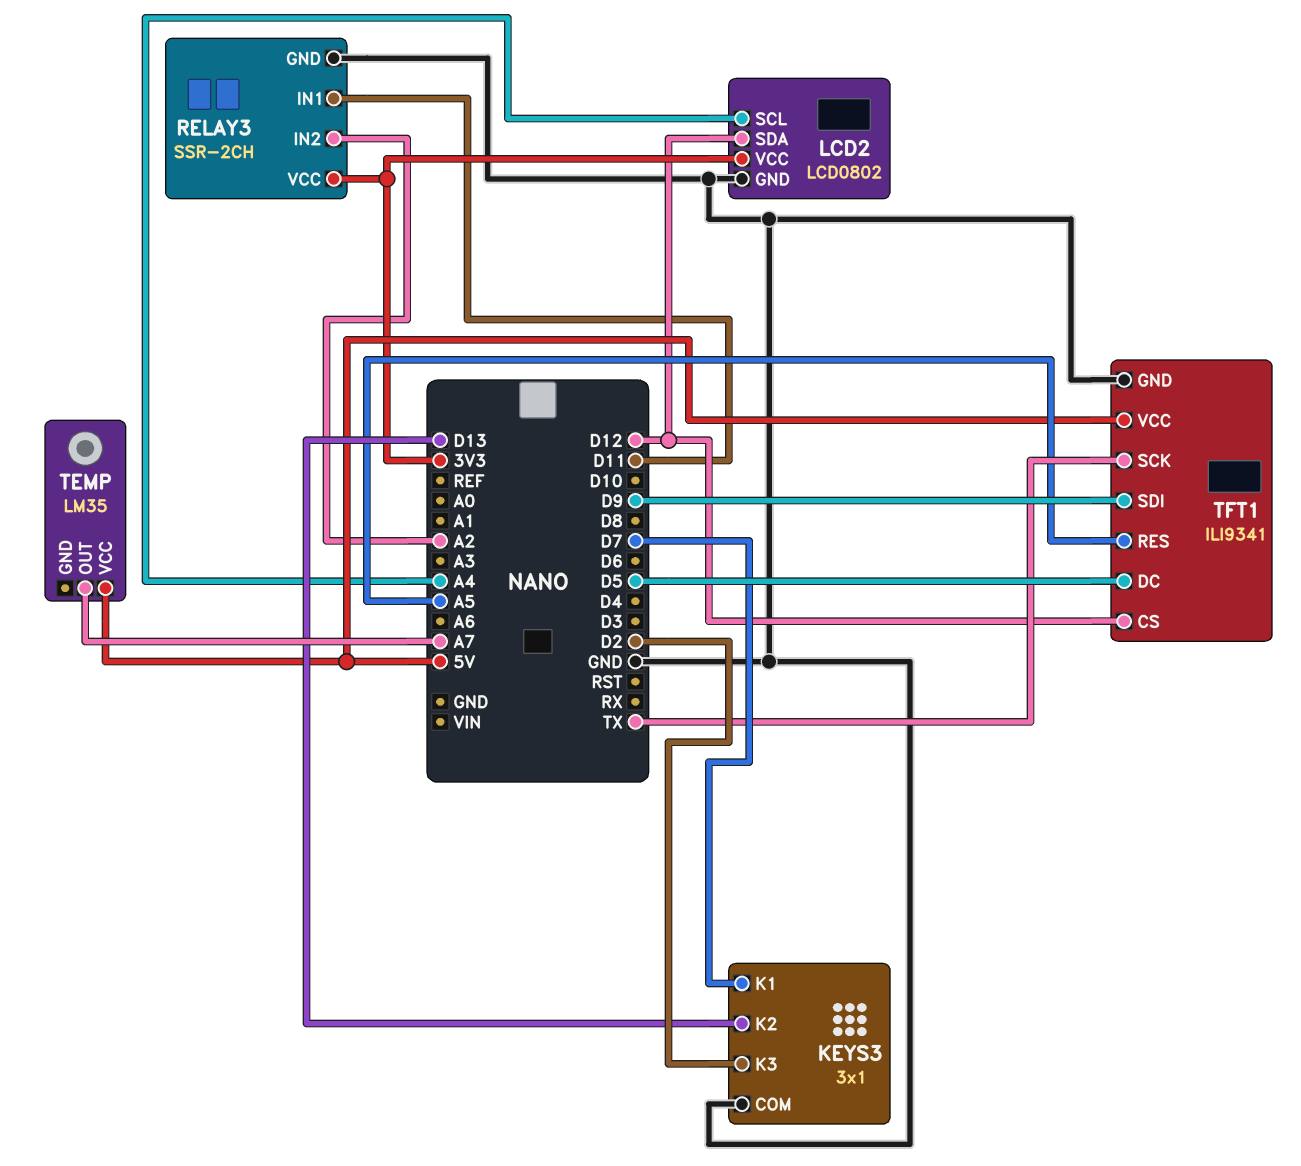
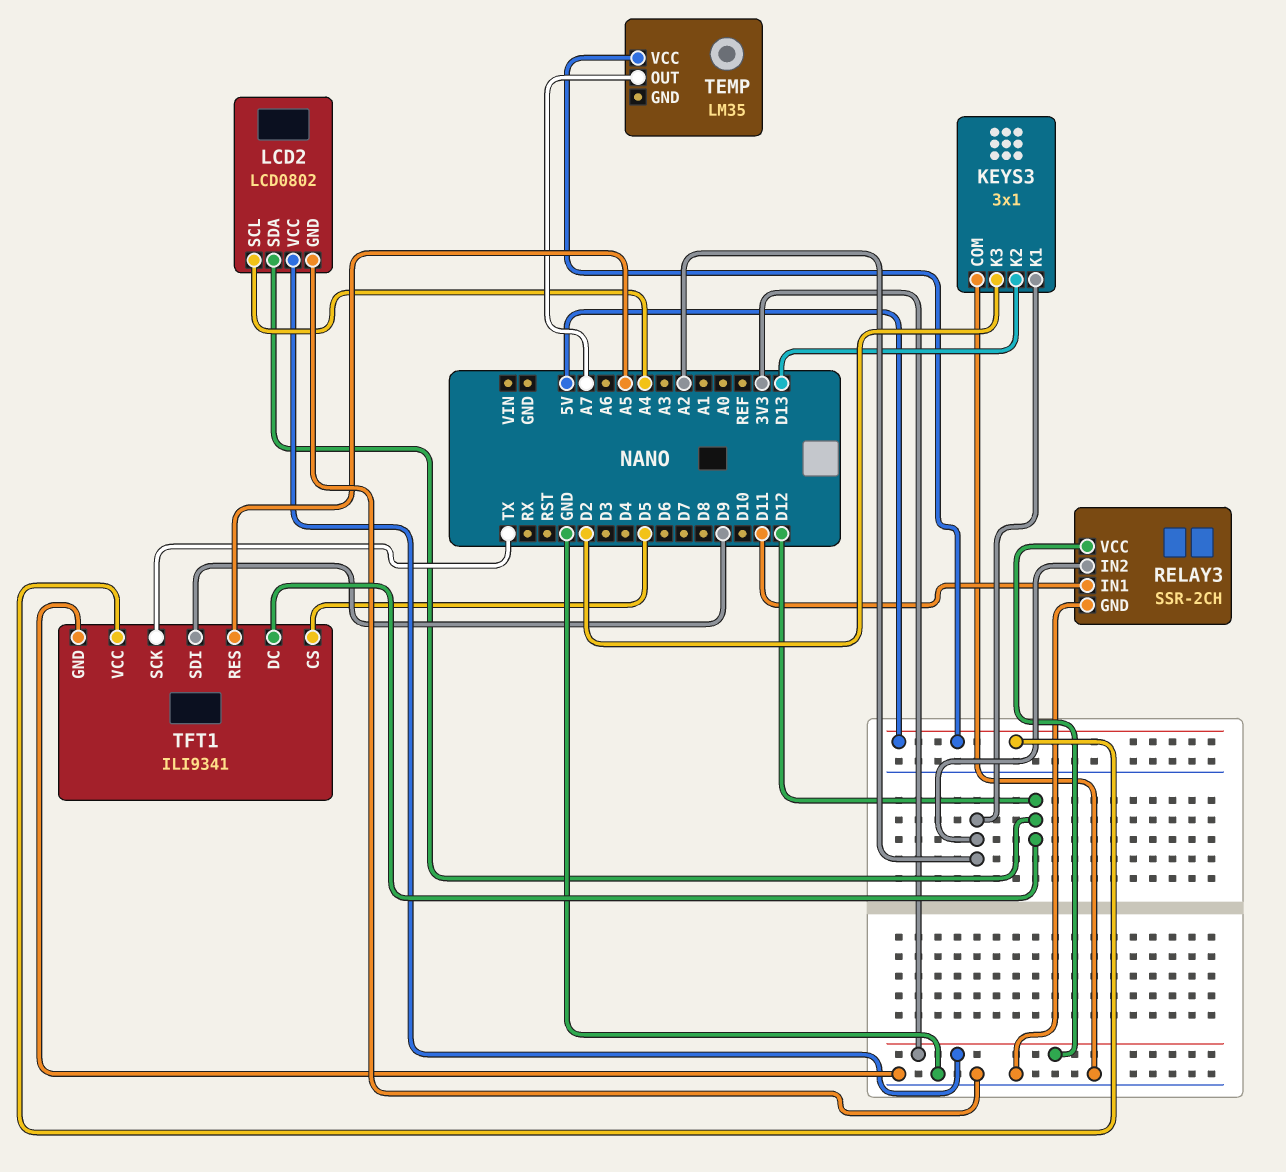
KEYS3 pin K1: D7 -> A2
TFT1 pin CS: D12 -> D5
TFT1 pin DC: D5 -> D12

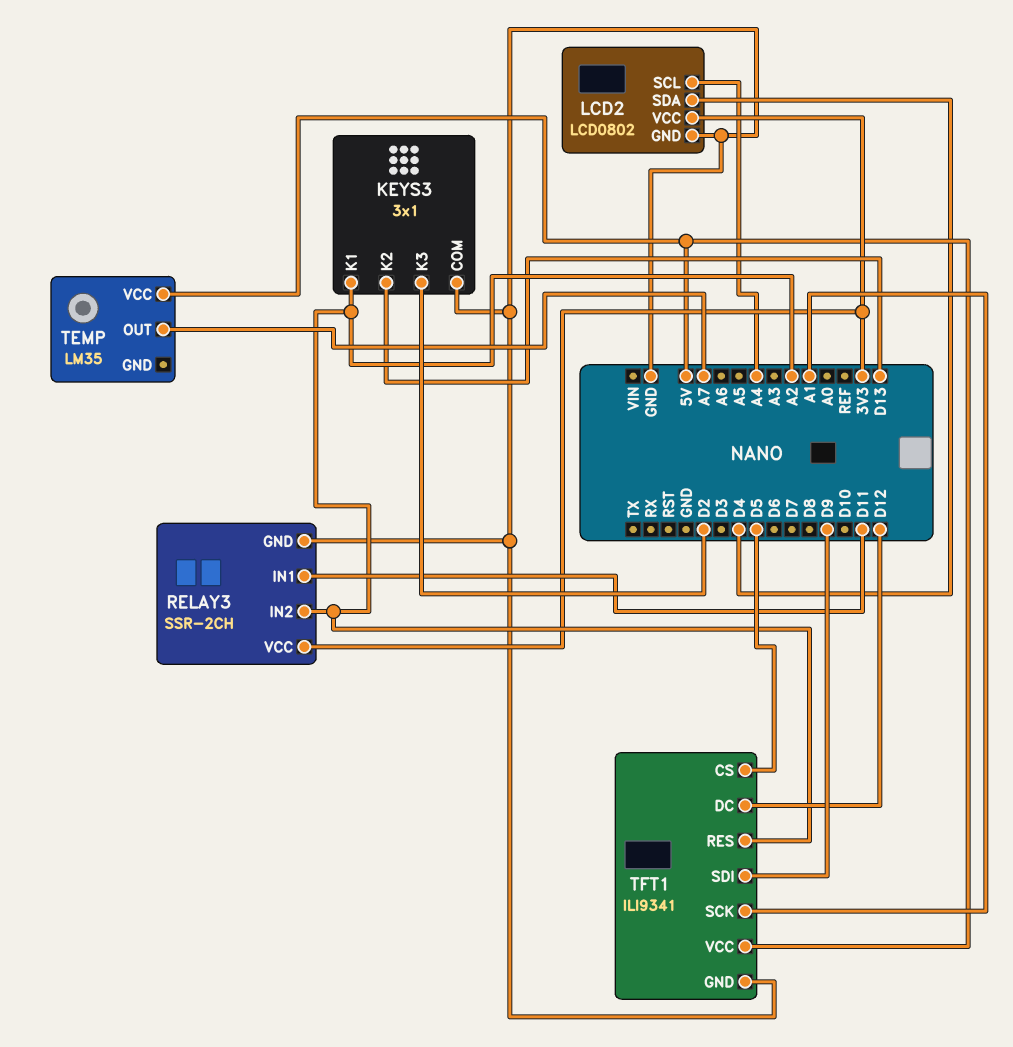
LCD2 pin SDA: D12 -> D4
TFT1 pin RES: A5 -> A2
TFT1 pin SCK: TX -> A1

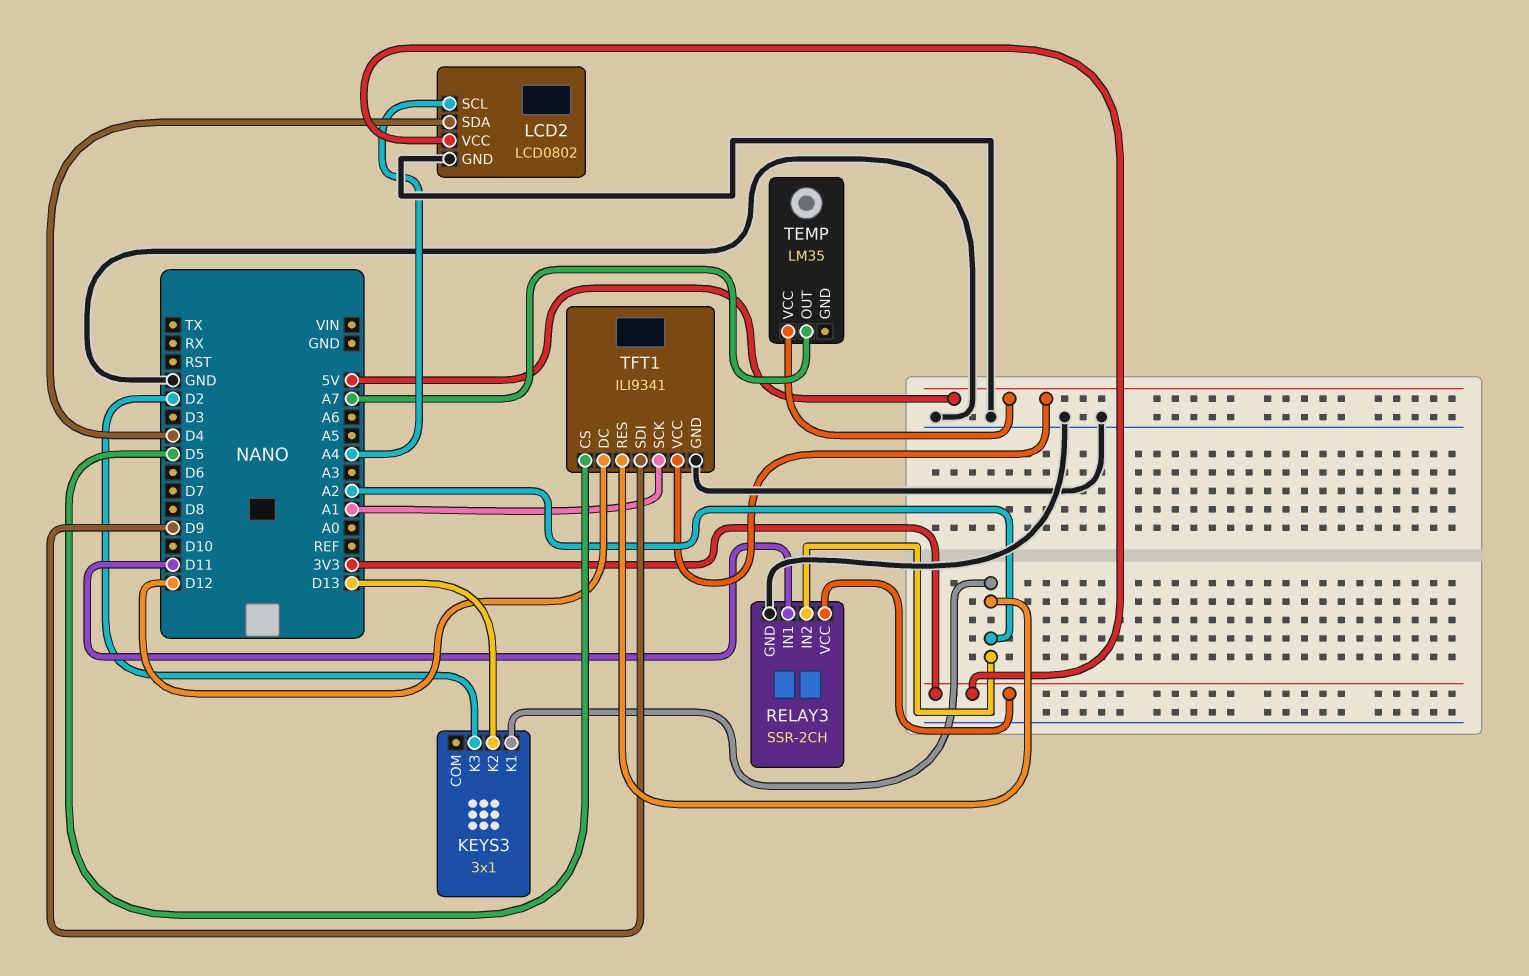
KEYS3 pin COM: GND -> none

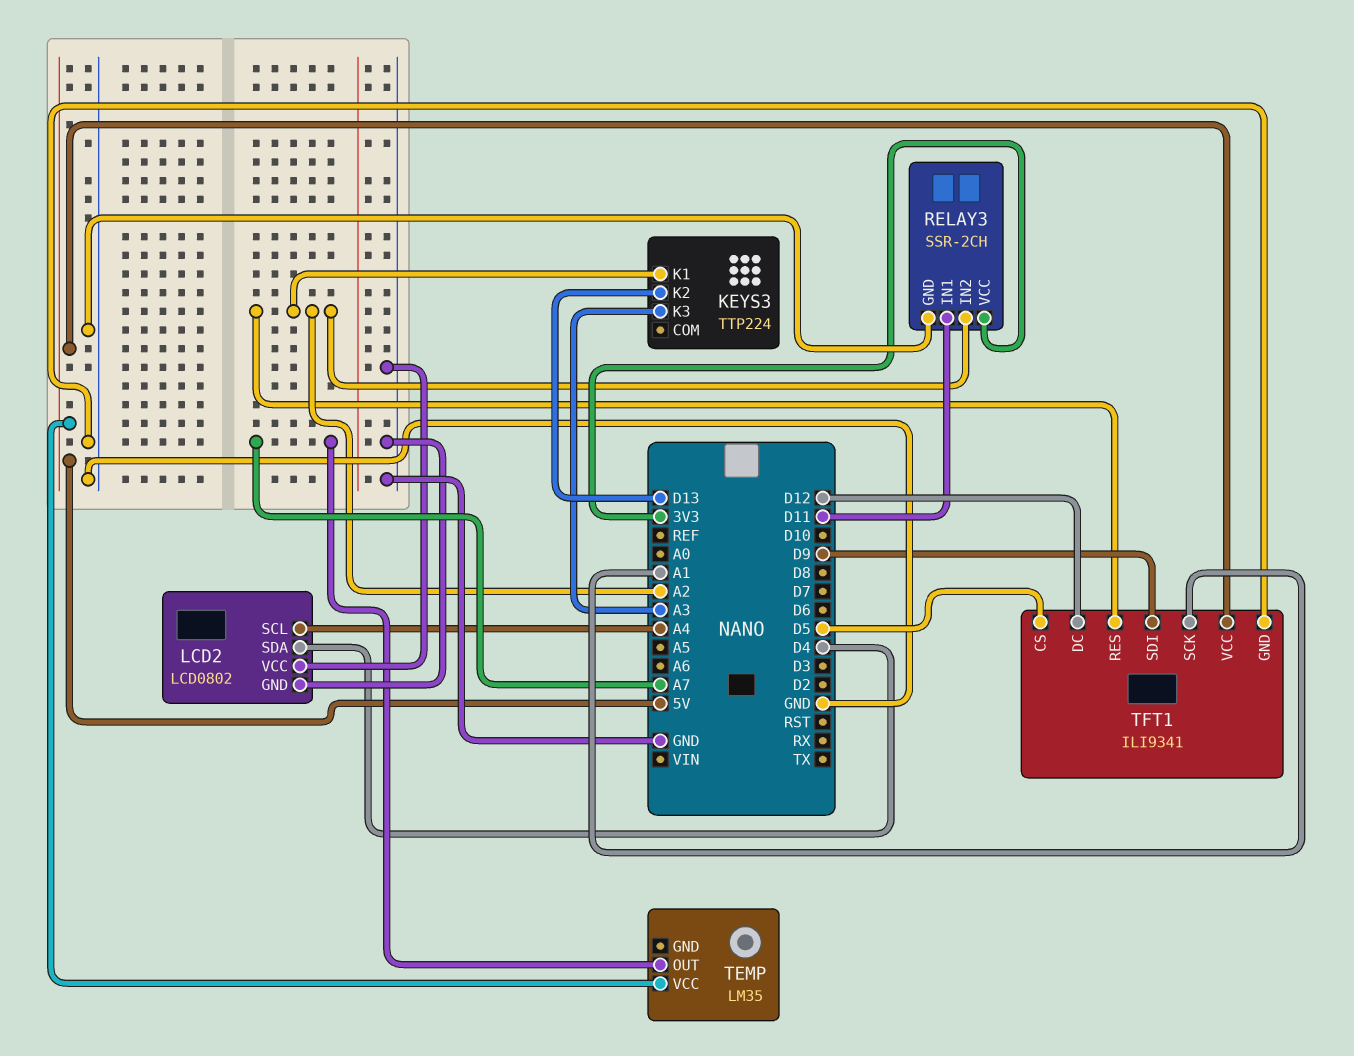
KEYS3: 3x1 -> TTP224
KEYS3 pin K3: D2 -> A3
LCD2 pin VCC: 3V3 -> GND

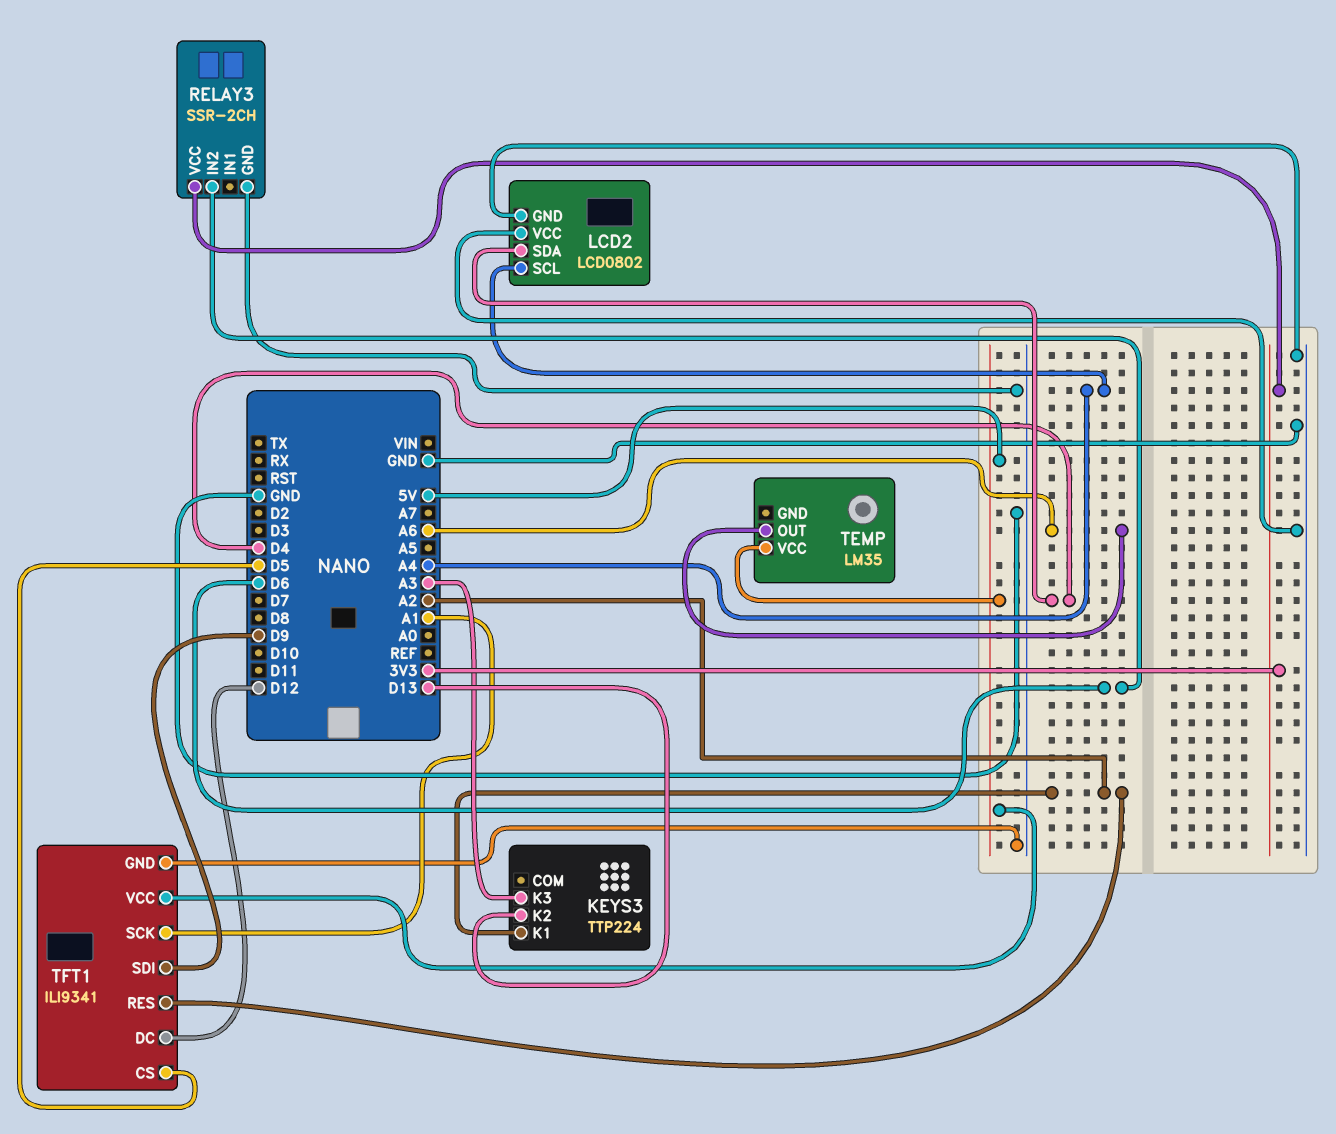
RELAY3 pin IN1: D11 -> none
RELAY3 pin IN2: A2 -> D6
TEMP pin OUT: A7 -> A6

